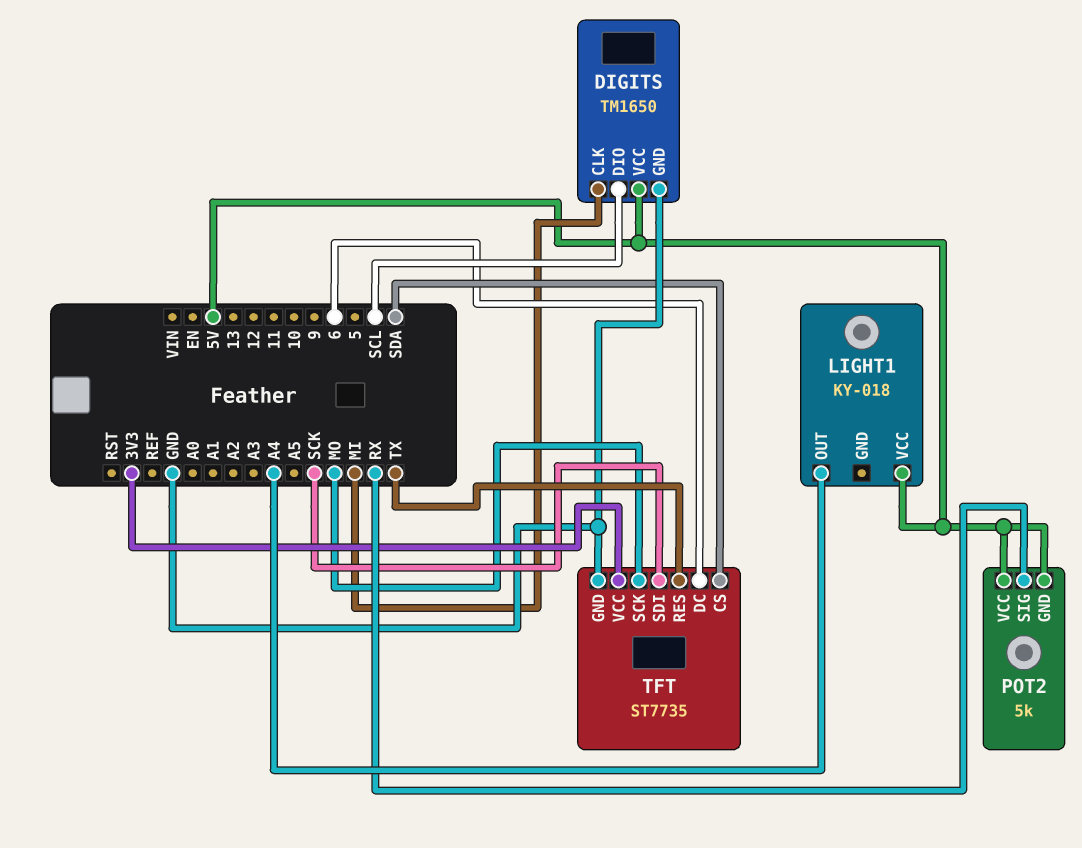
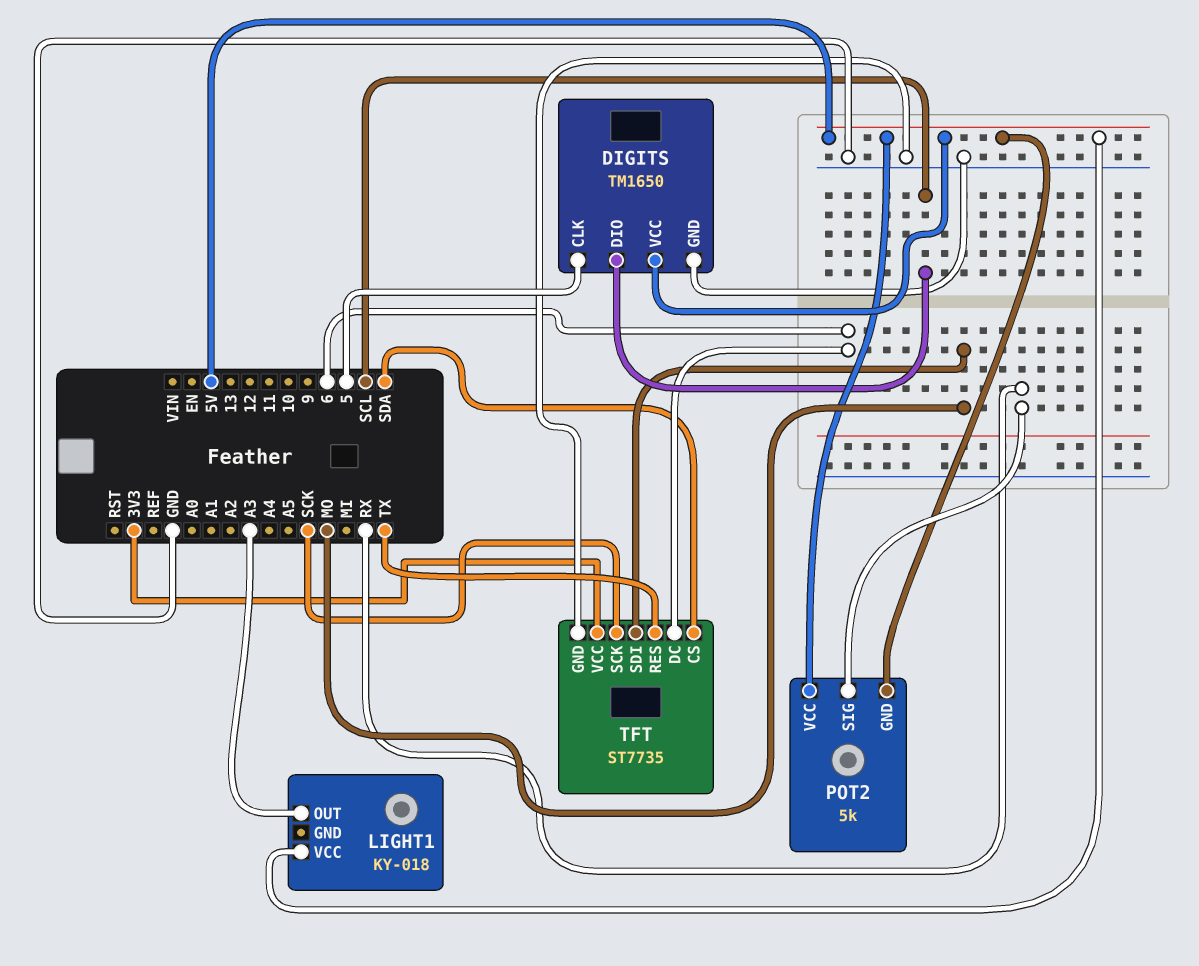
DIGITS pin CLK: MI -> 5
LIGHT1 pin OUT: A4 -> A3
TFT pin SCK: MO -> SCK
TFT pin SDI: SCK -> MO

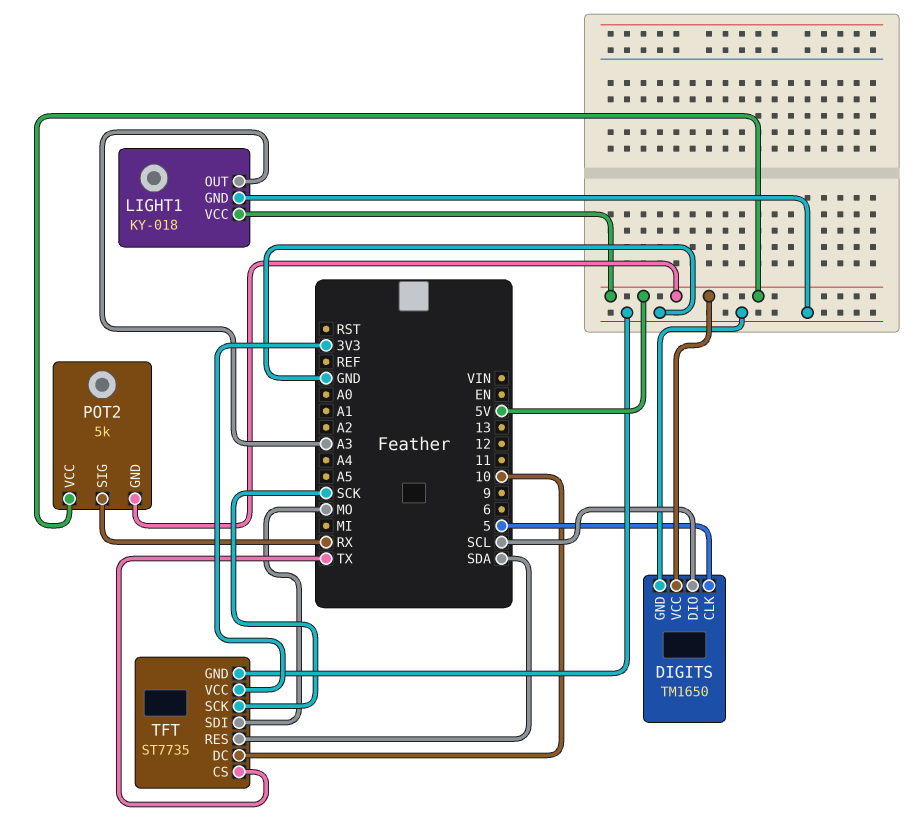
LIGHT1 pin GND: none -> GND
TFT pin CS: SDA -> TX
TFT pin DC: 6 -> 10
TFT pin RES: TX -> SDA

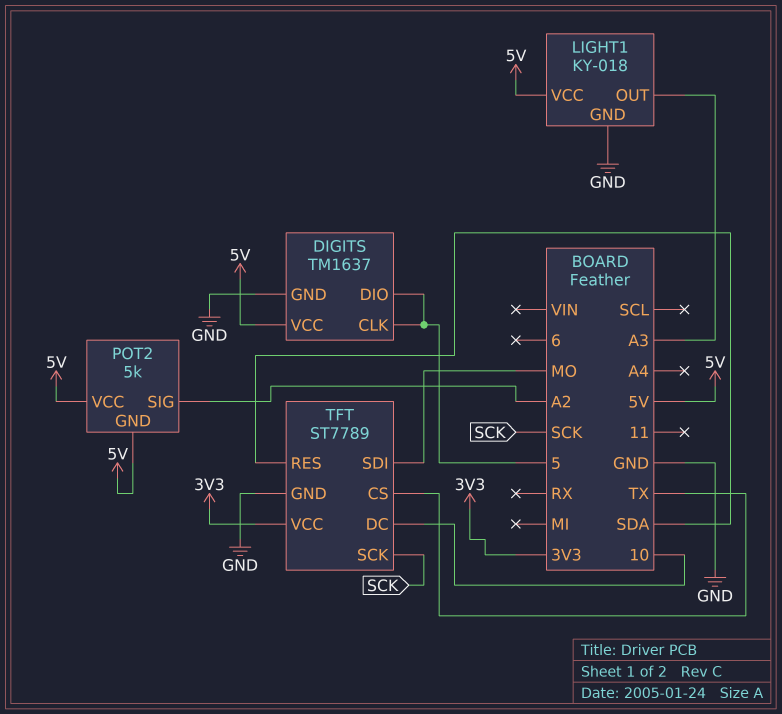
DIGITS: TM1650 -> TM1637
DIGITS pin DIO: SCL -> 5
POT2 pin SIG: RX -> A2
TFT: ST7735 -> ST7789

